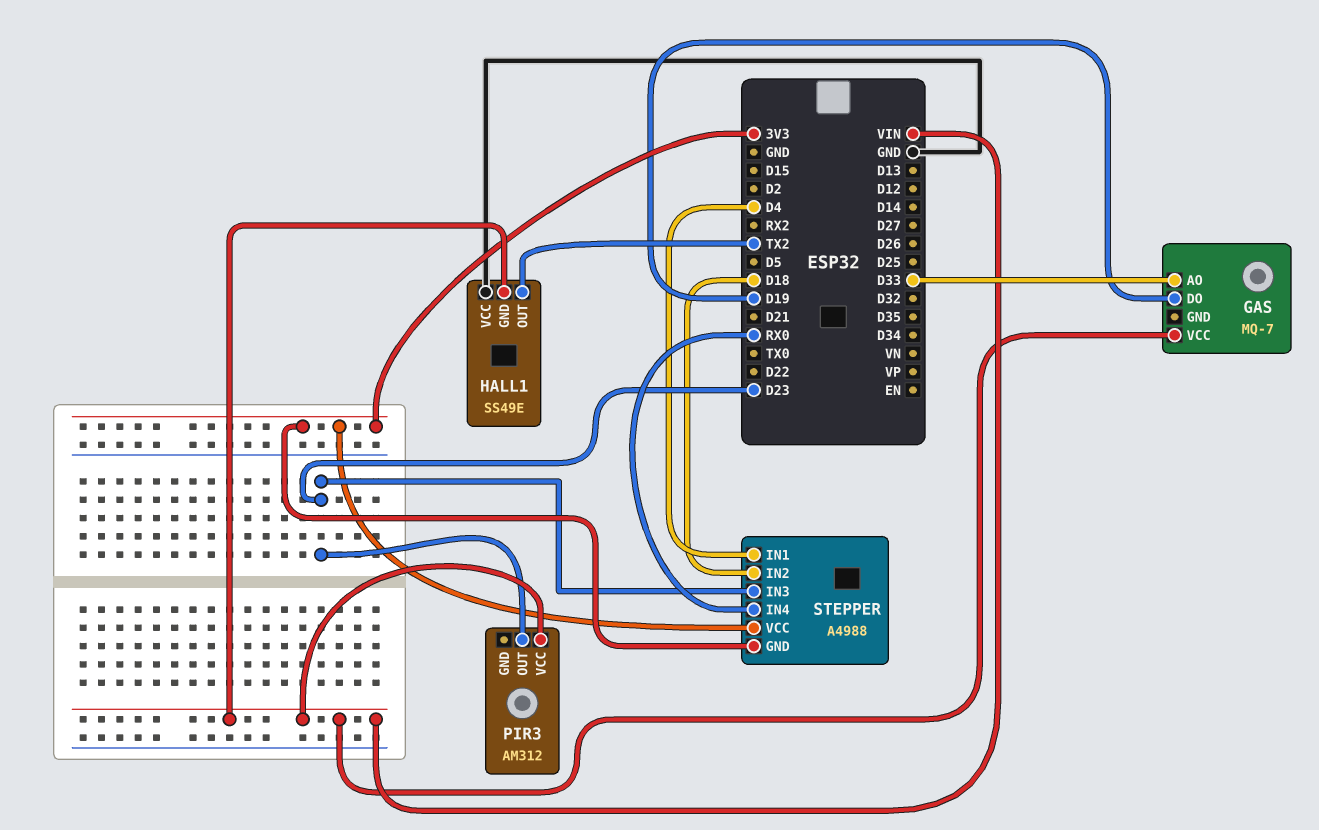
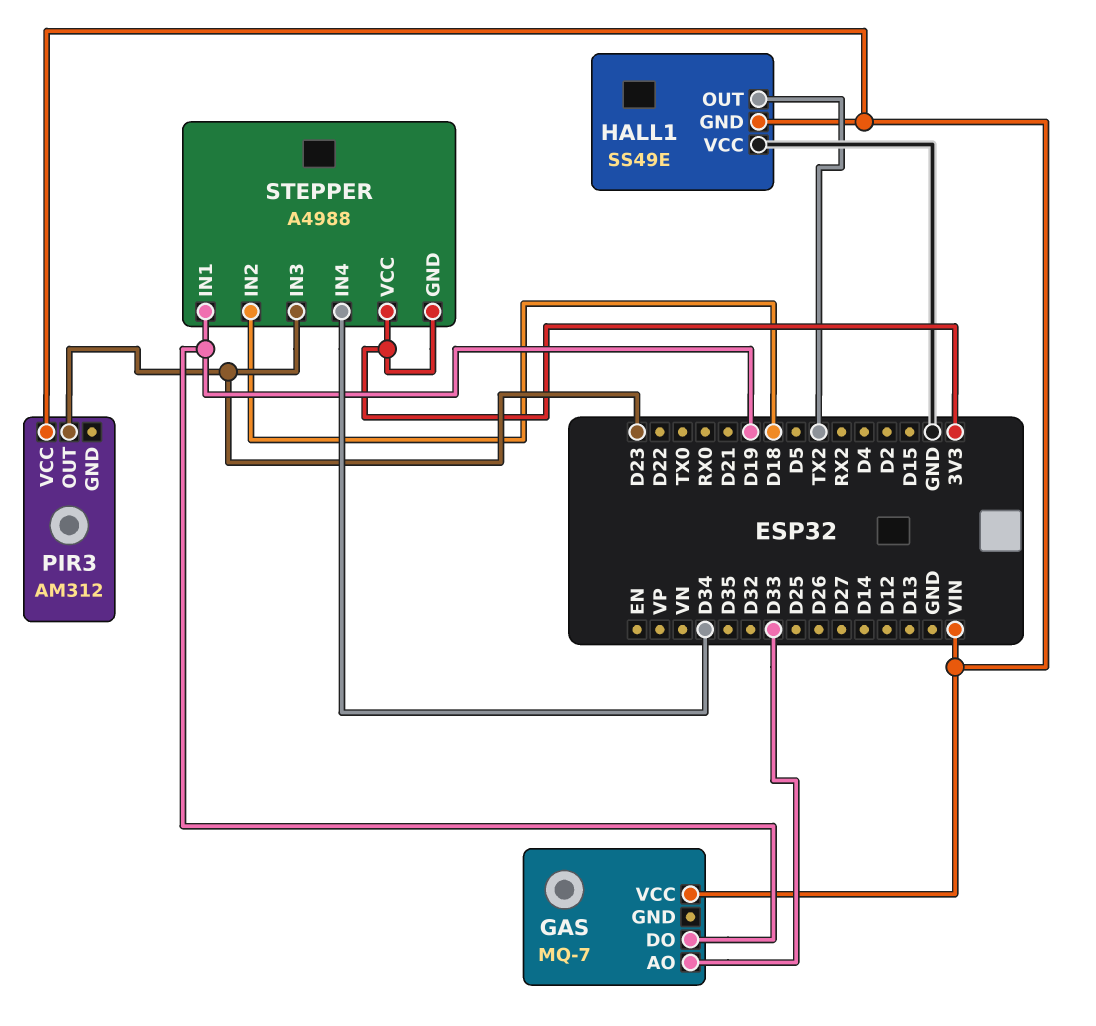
STEPPER pin IN1: D4 -> D19
STEPPER pin IN4: RX0 -> D34

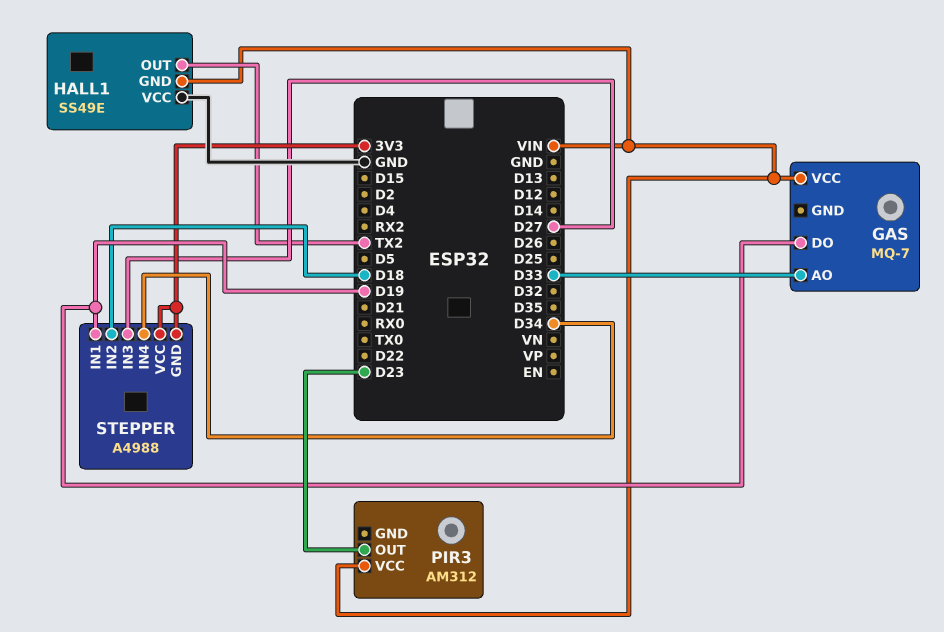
STEPPER pin IN3: D23 -> D27

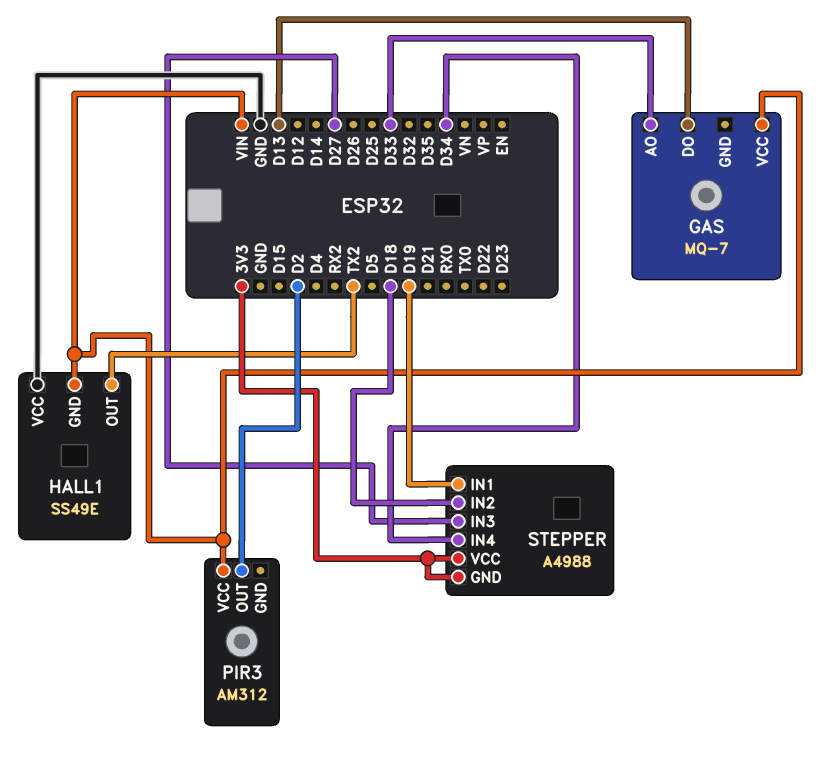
GAS pin DO: D19 -> D13
PIR3 pin OUT: D23 -> D2

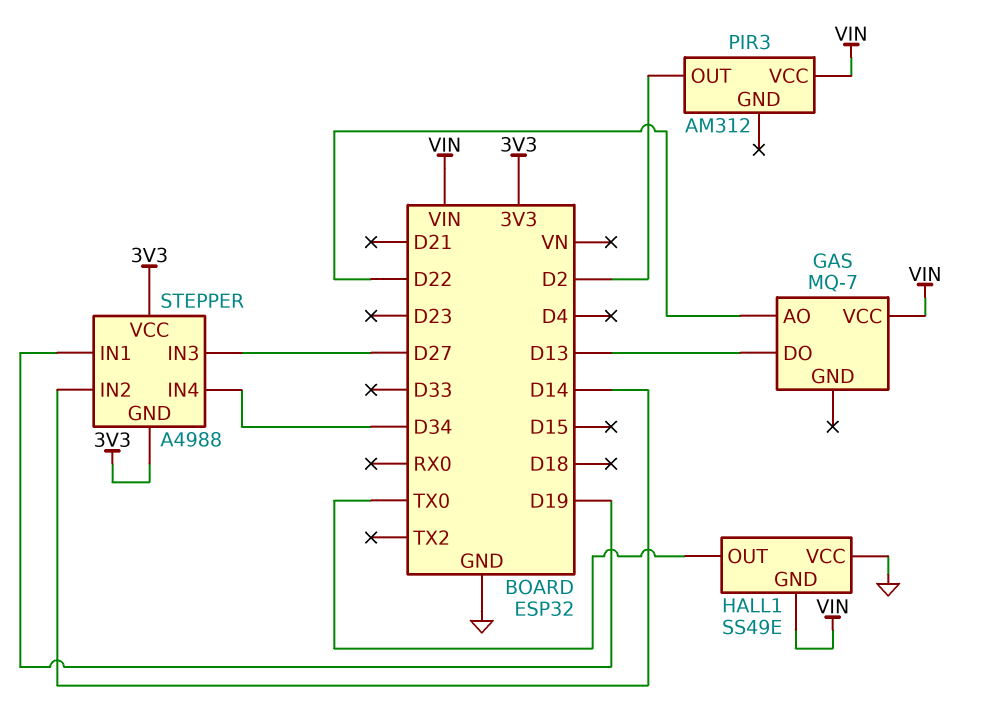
GAS pin AO: D33 -> D22
HALL1 pin OUT: TX2 -> TX0
STEPPER pin IN2: D18 -> D14

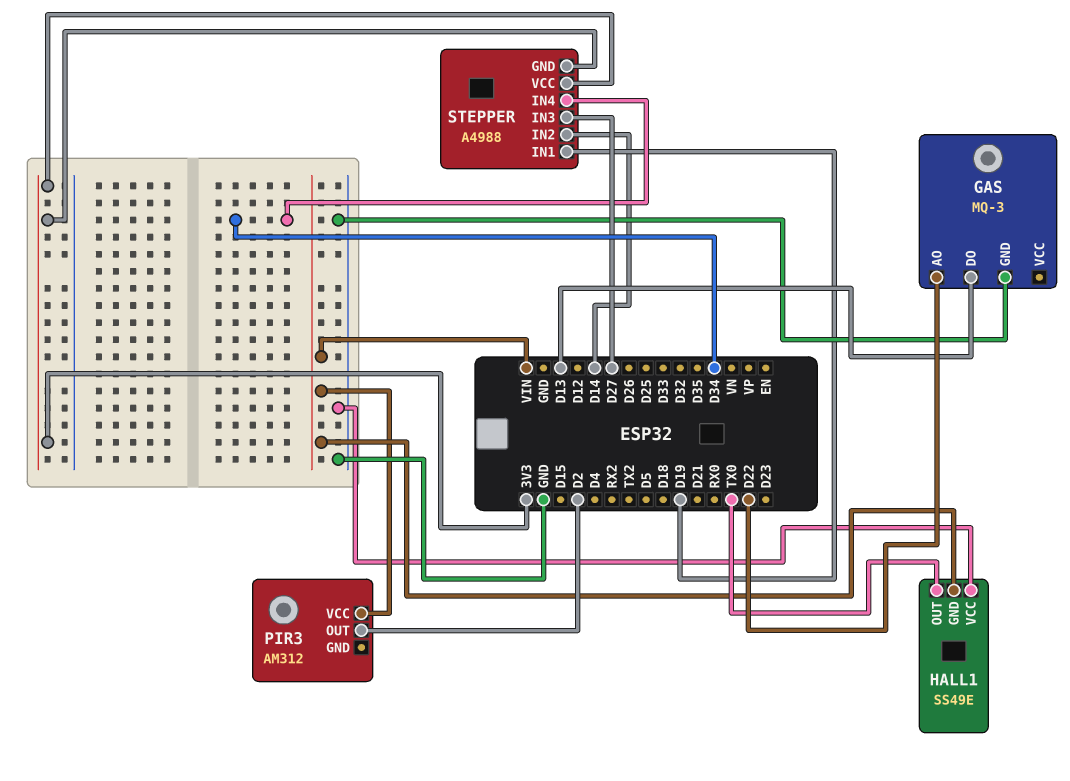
GAS: MQ-7 -> MQ-3
GAS pin GND: none -> GND
GAS pin VCC: VIN -> none

